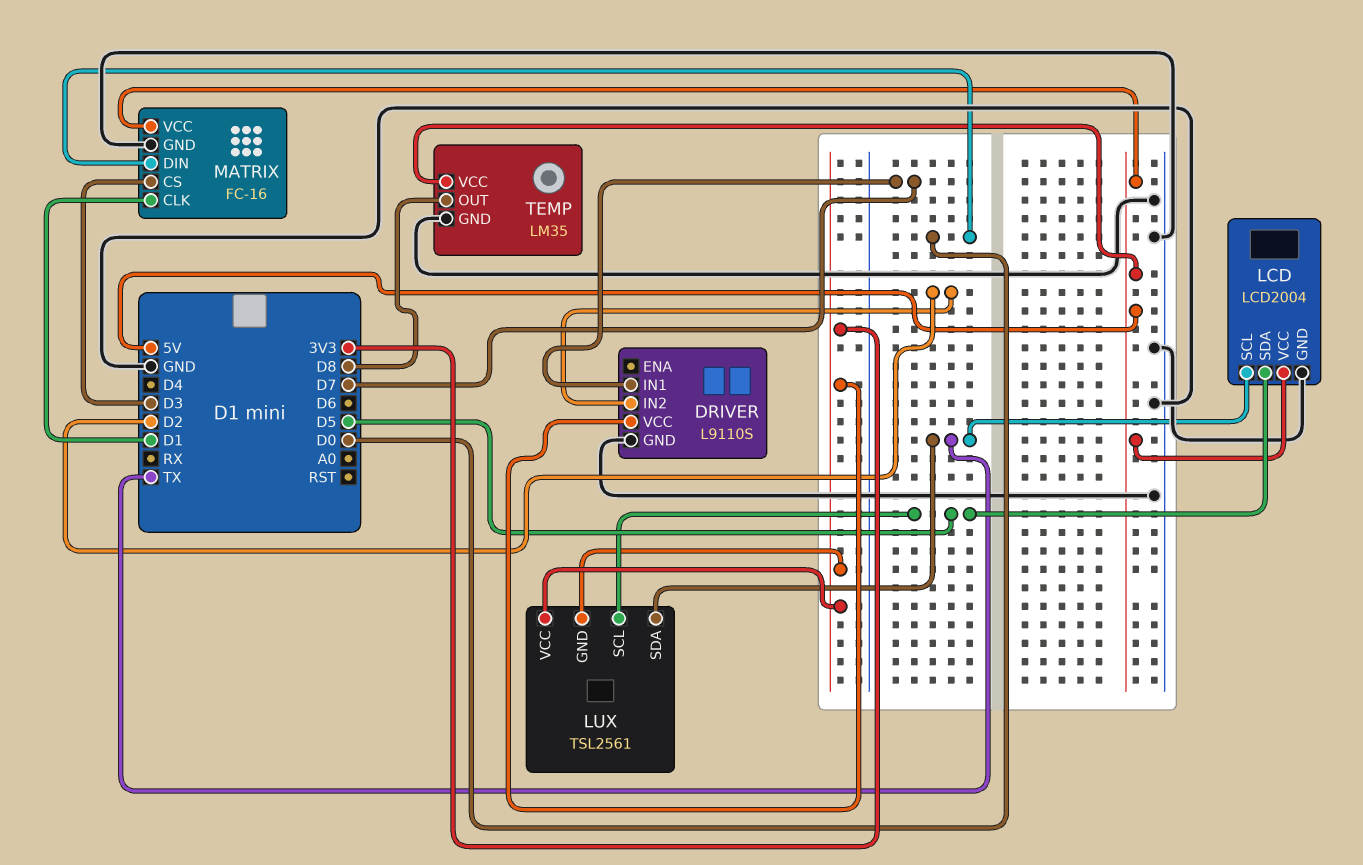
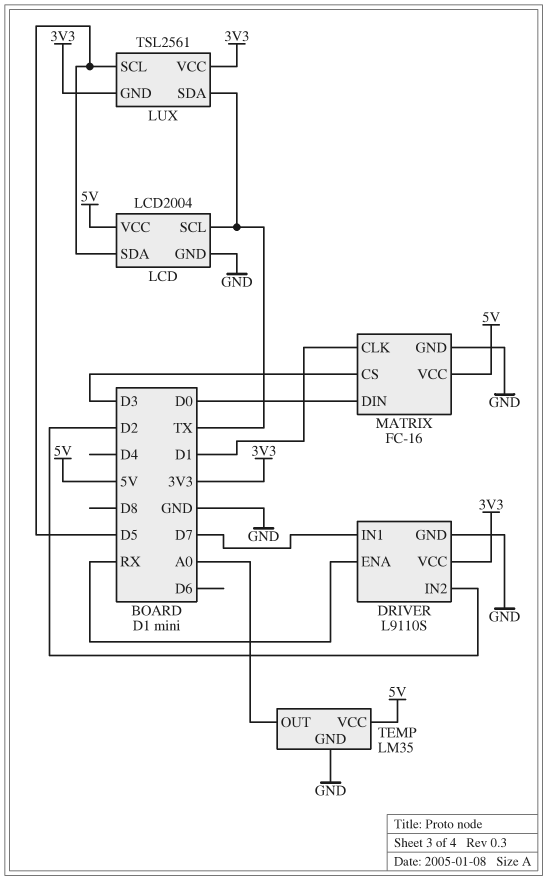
DRIVER pin ENA: none -> RX
TEMP pin OUT: D8 -> A0

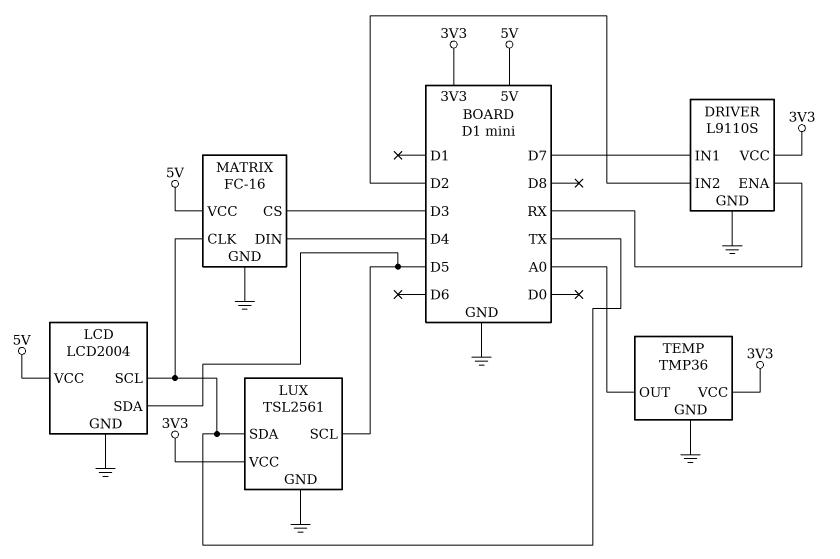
LUX pin GND: 3V3 -> GND
MATRIX pin CLK: D1 -> TX
MATRIX pin DIN: D0 -> D4
TEMP: LM35 -> TMP36
TEMP pin VCC: 5V -> 3V3

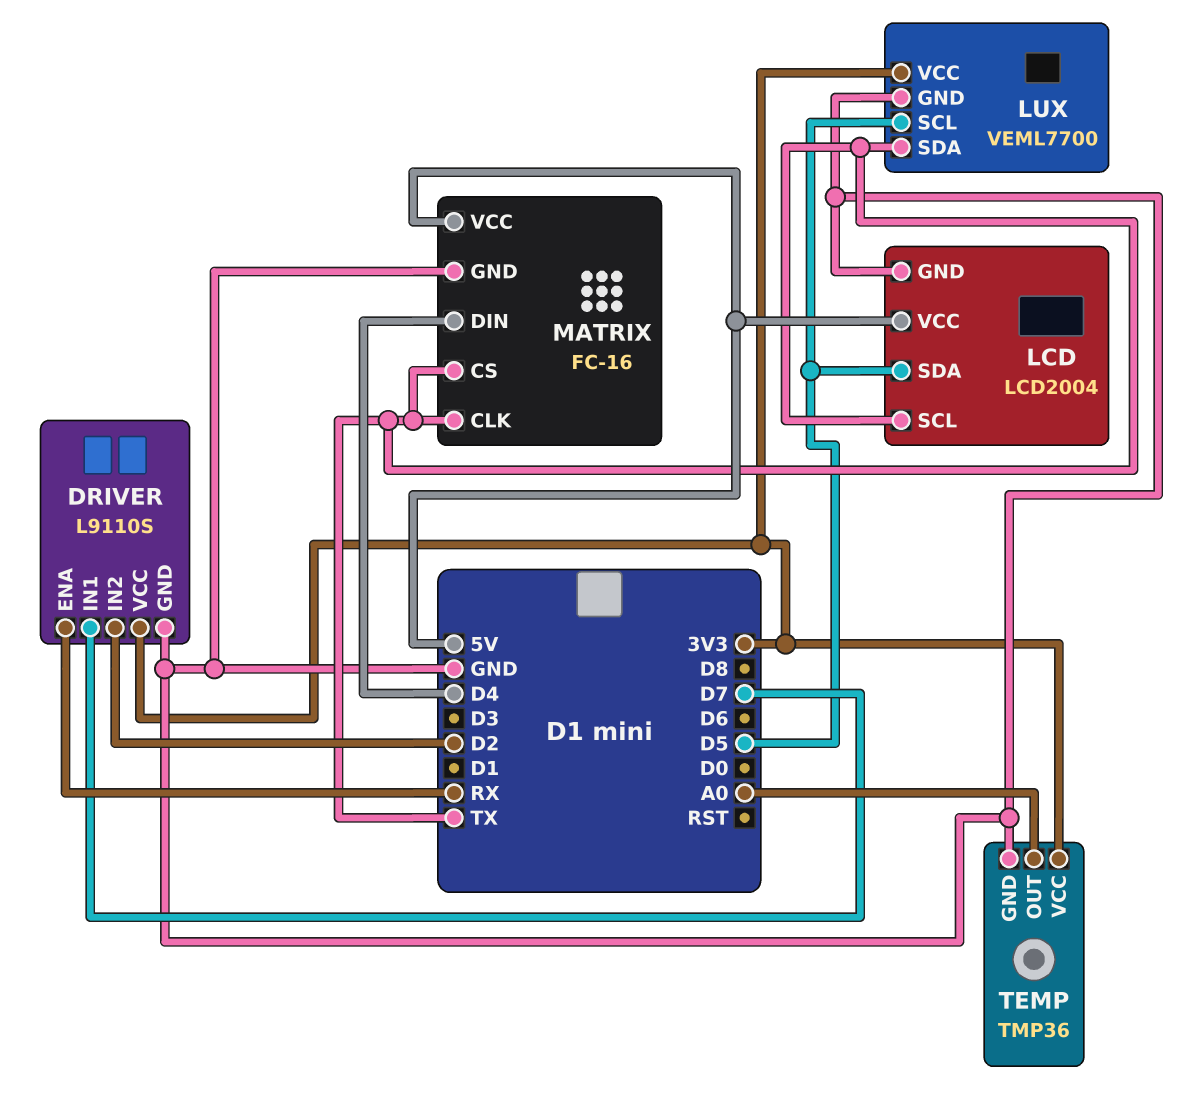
LUX: TSL2561 -> VEML7700
MATRIX pin CS: D3 -> TX

